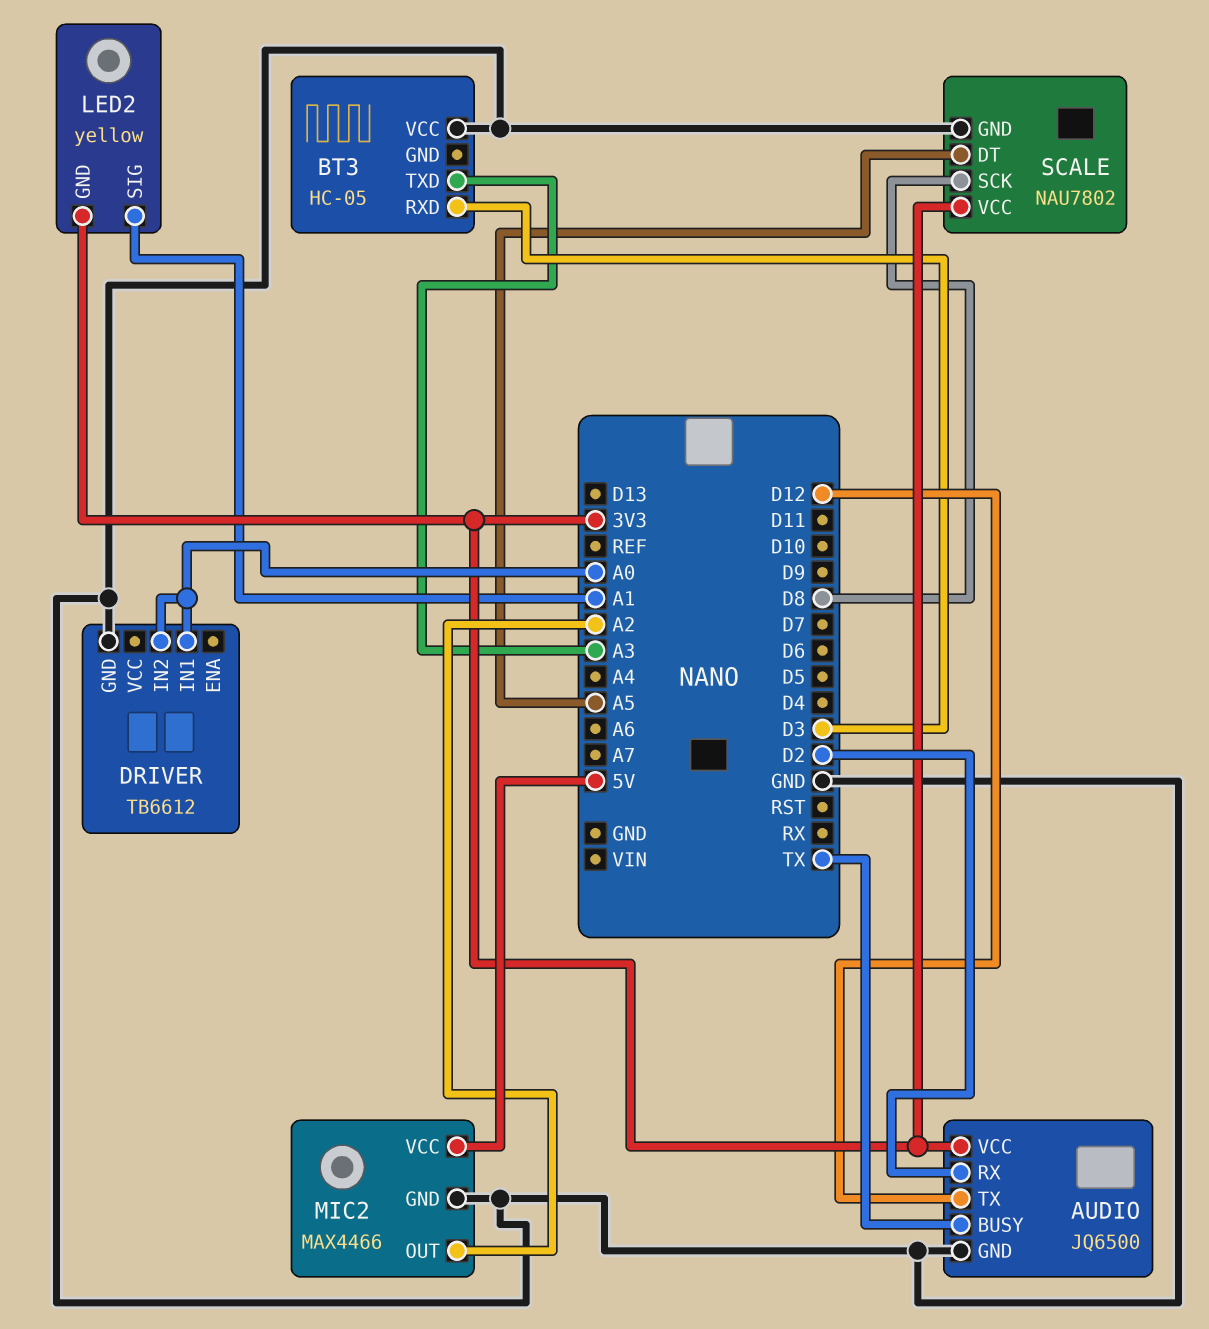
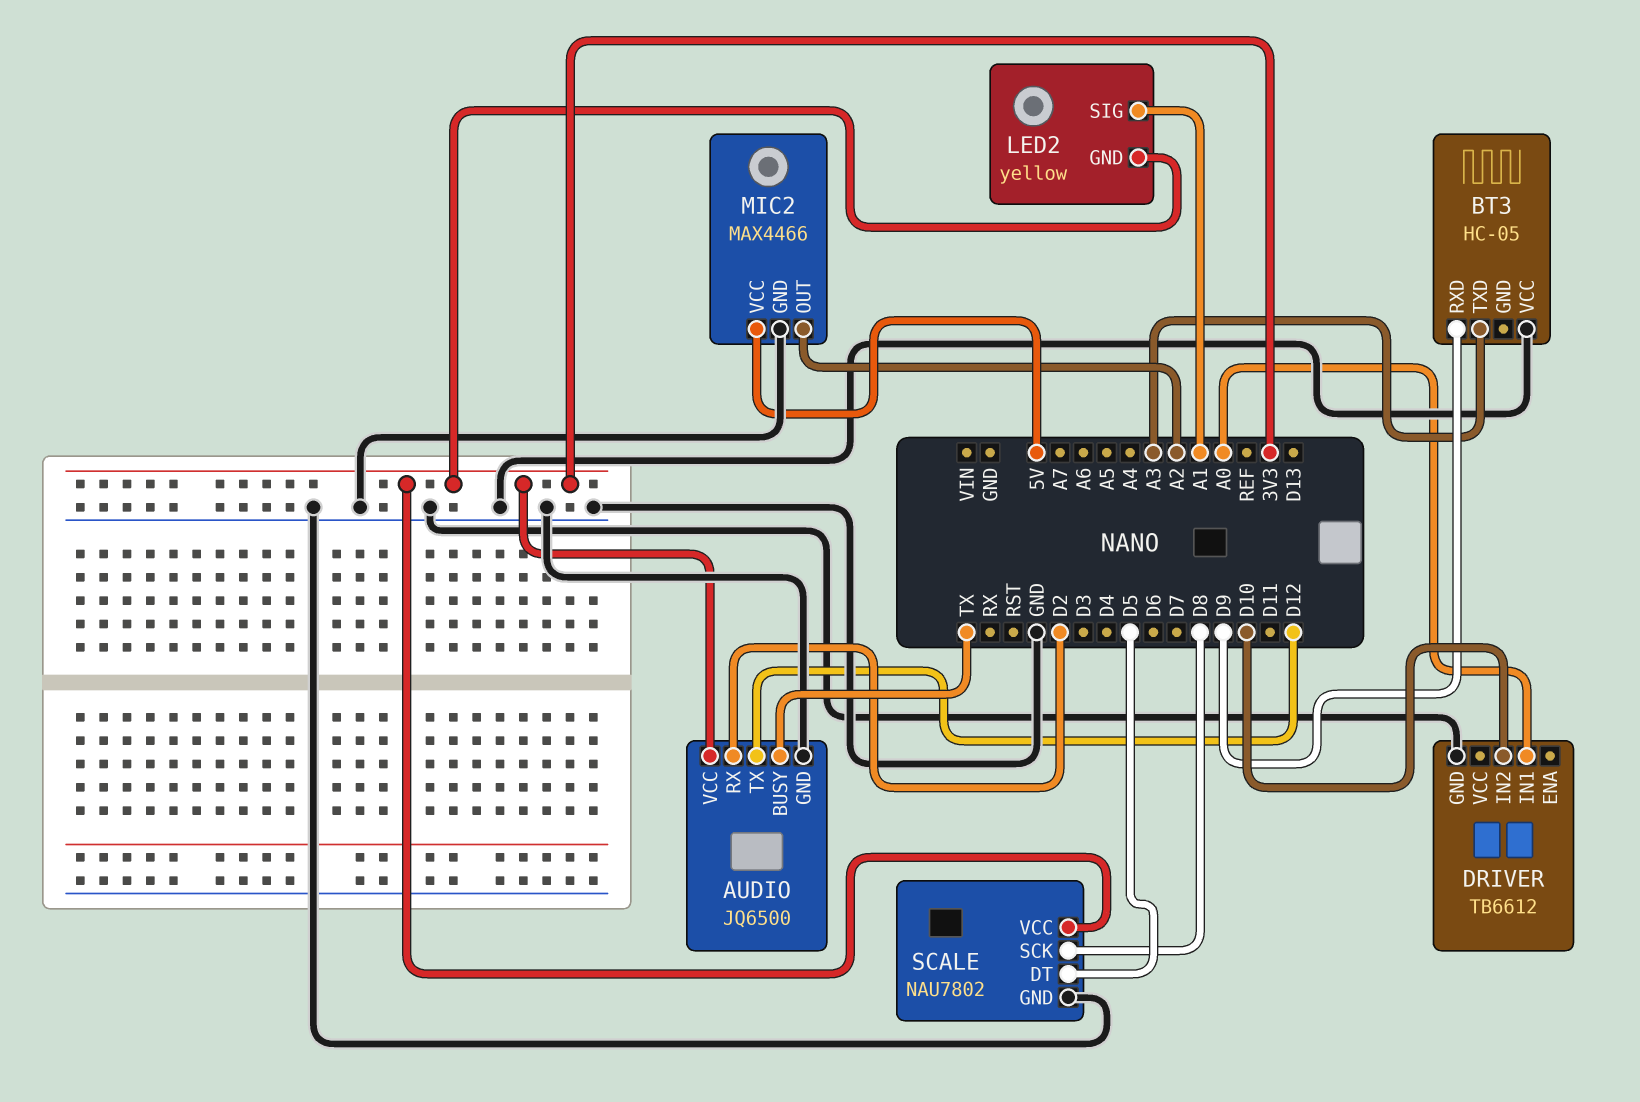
BT3 pin RXD: D3 -> D9
DRIVER pin IN2: A0 -> D10
SCALE pin DT: A5 -> D5

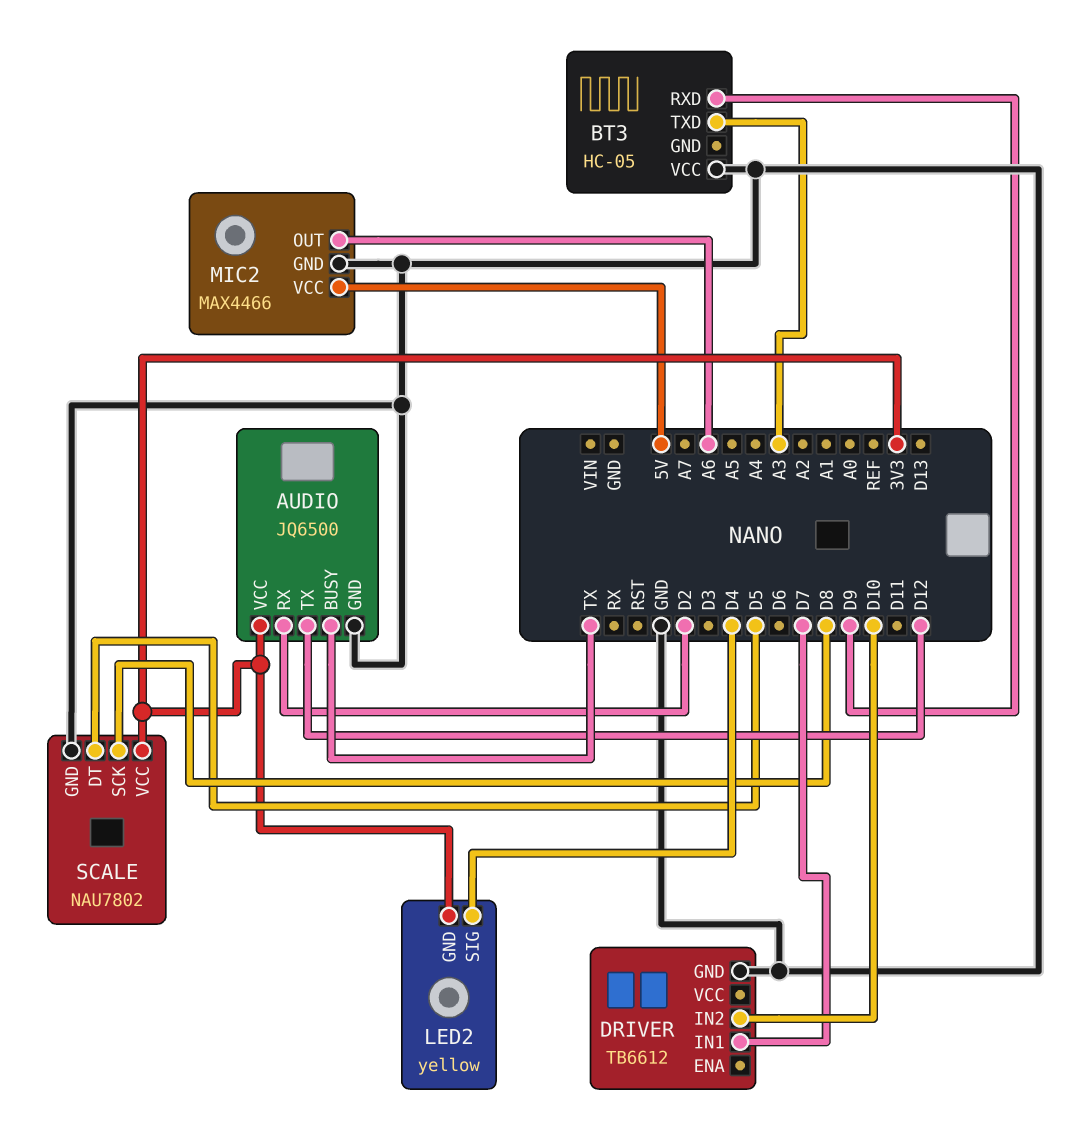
DRIVER pin IN1: A0 -> D7
LED2 pin SIG: A1 -> D4
MIC2 pin OUT: A2 -> A6

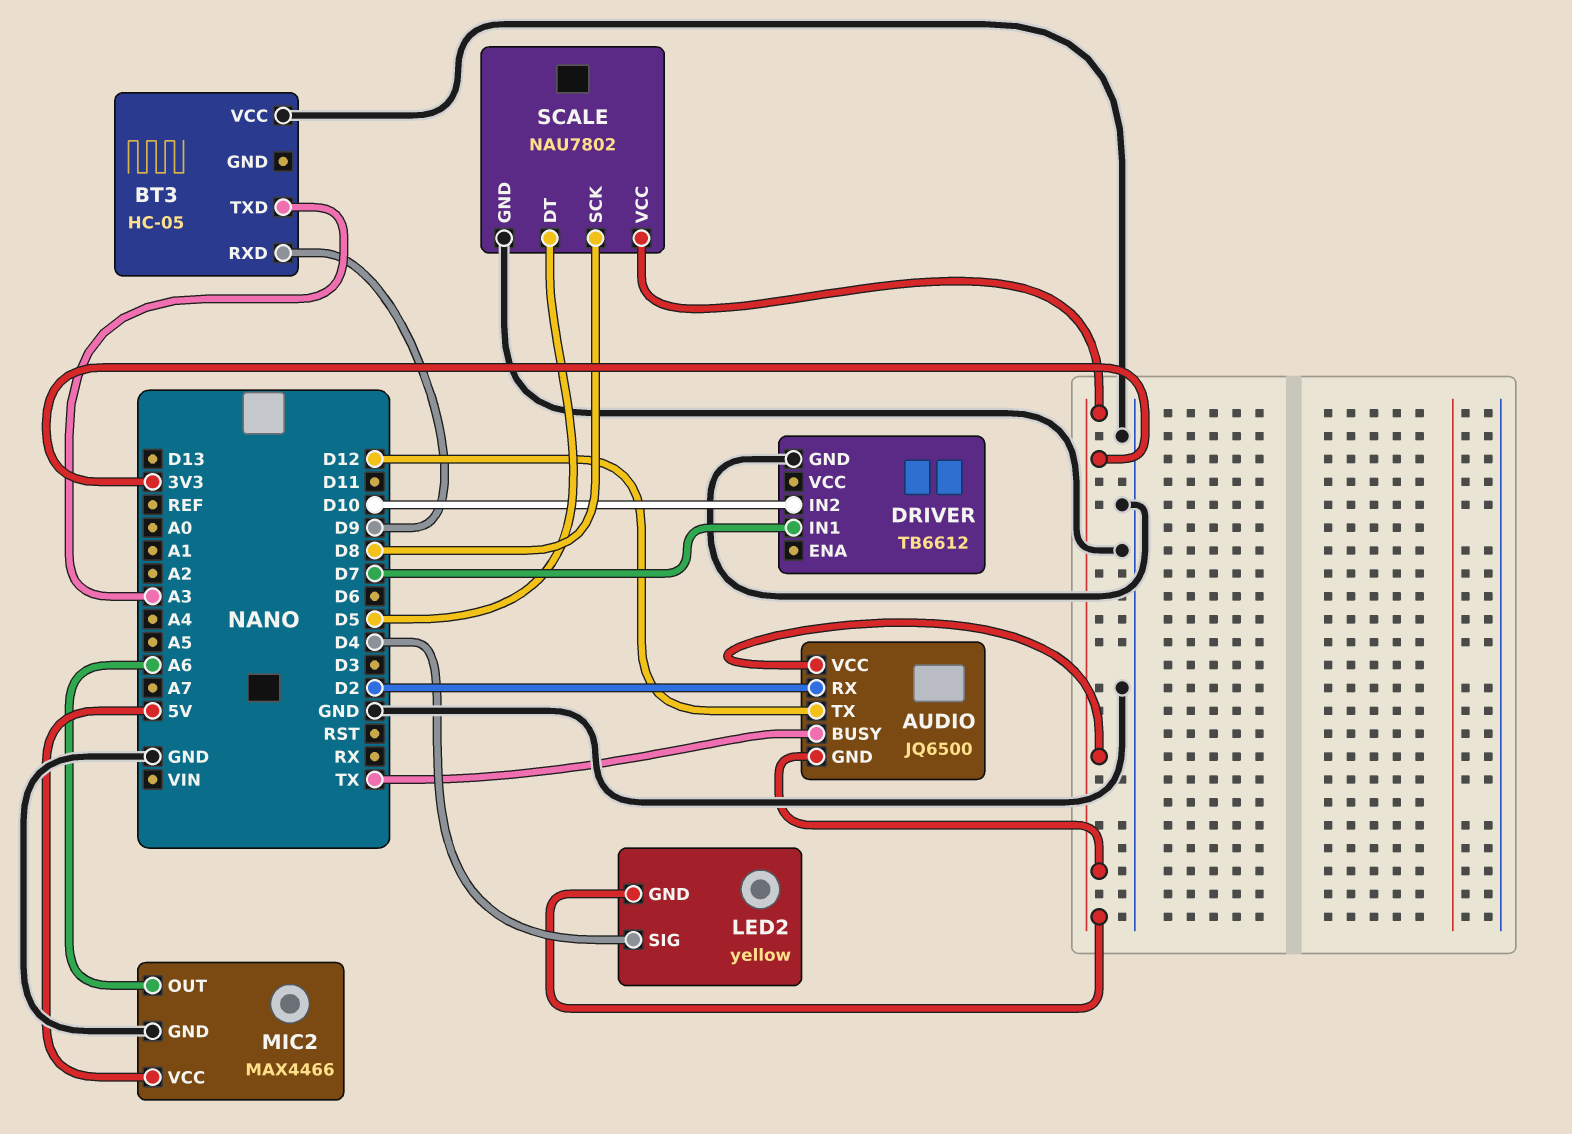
AUDIO pin GND: GND -> 3V3

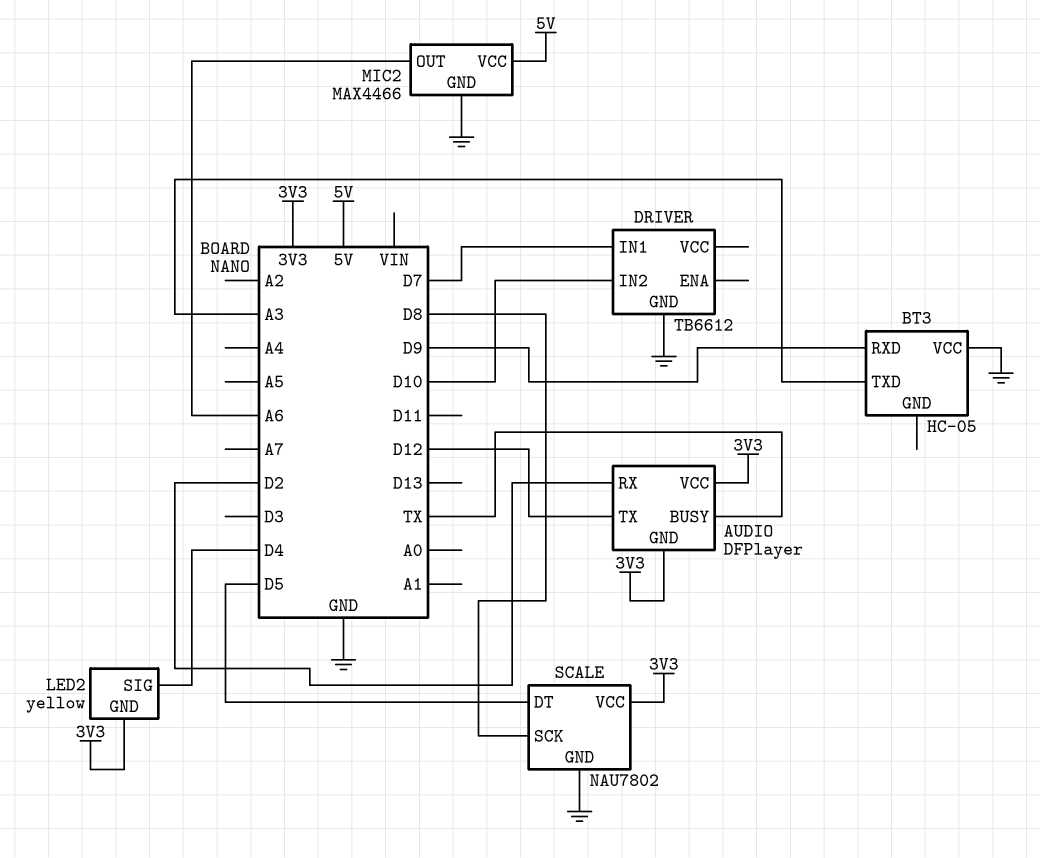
AUDIO: JQ6500 -> DFPlayer

